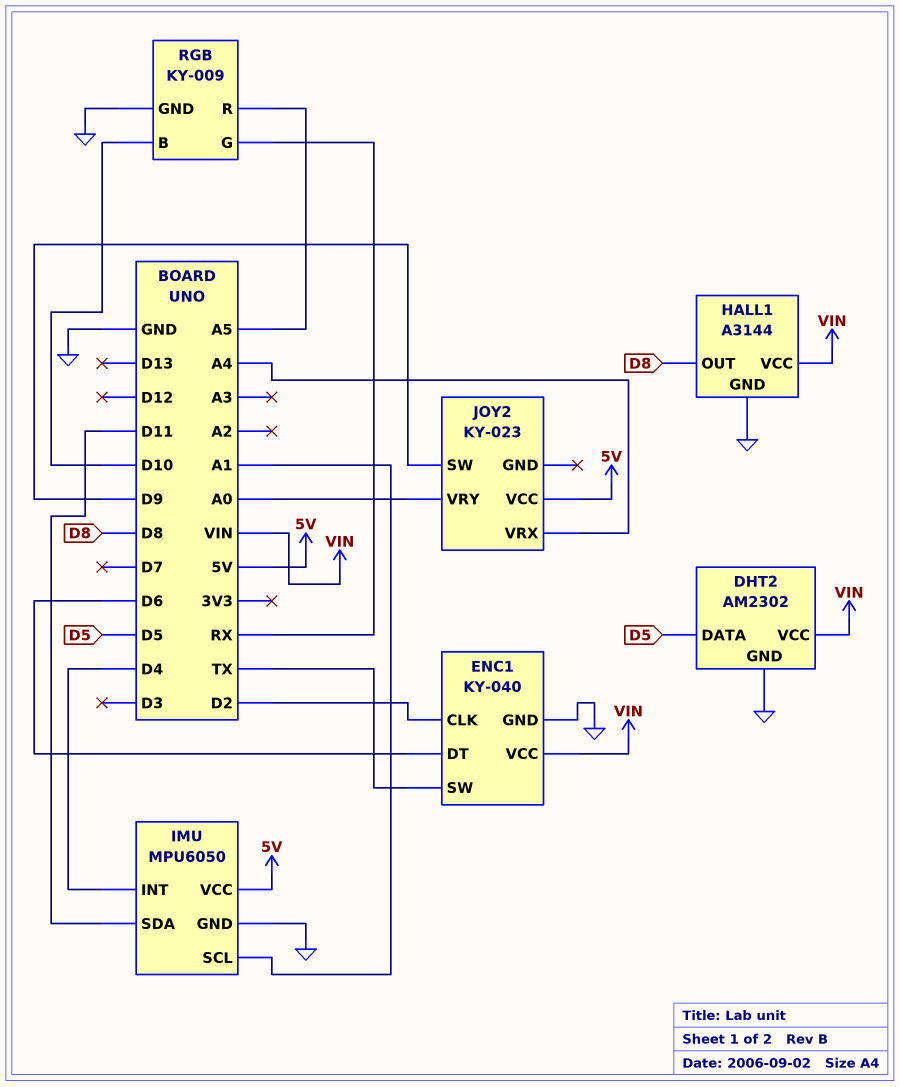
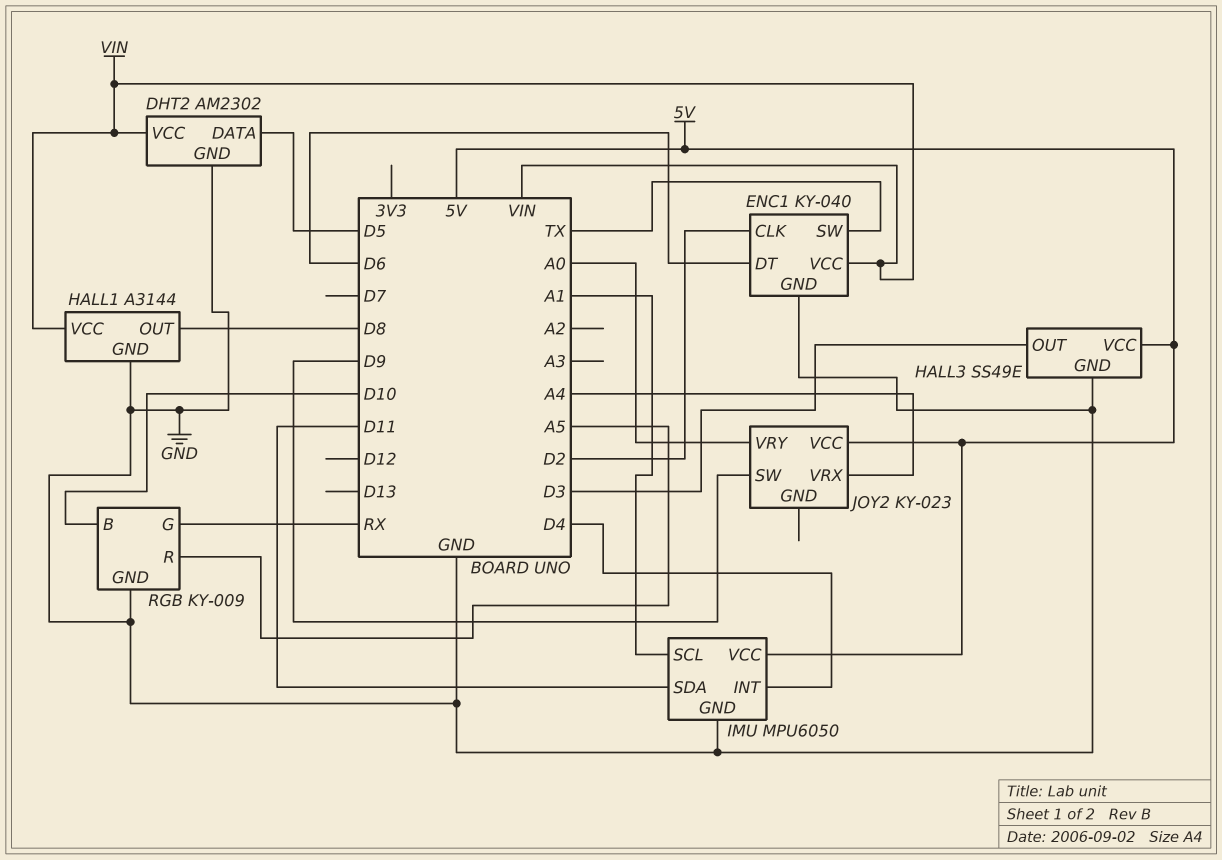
HALL3: none -> SS49E
HALL3 pin GND: none -> GND
HALL3 pin OUT: none -> D3
HALL3 pin VCC: none -> 5V

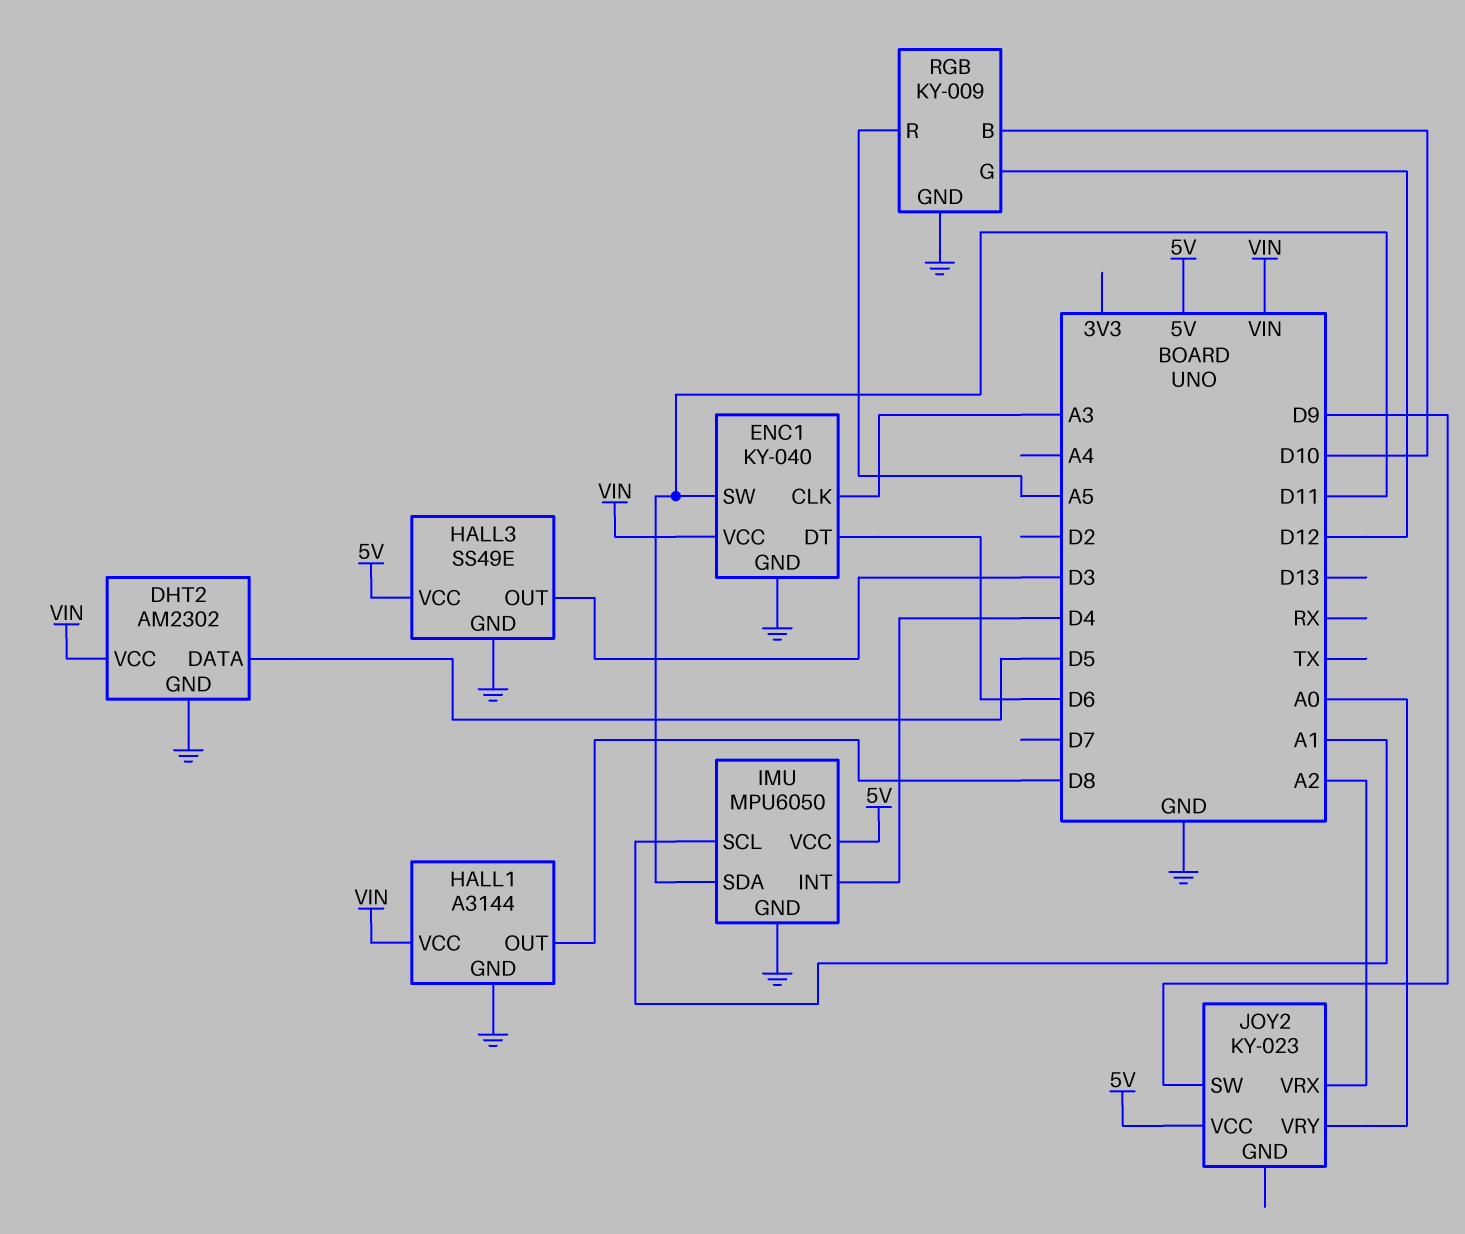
ENC1 pin CLK: D2 -> A3
ENC1 pin SW: TX -> D11
JOY2 pin VRX: A4 -> A2
RGB pin G: RX -> D12

